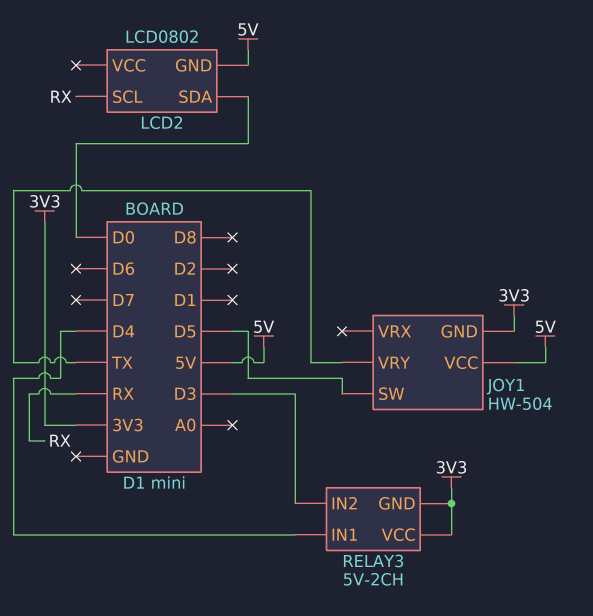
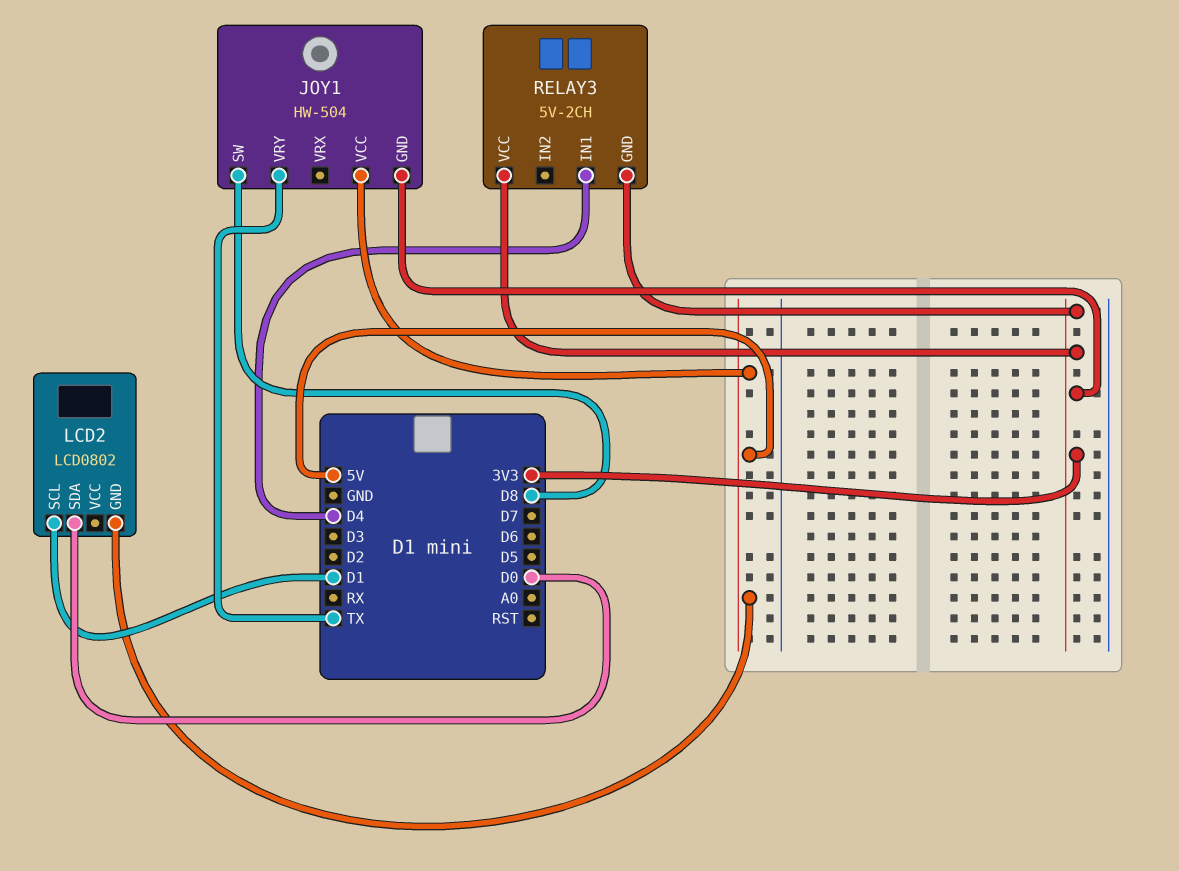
JOY1 pin SW: D5 -> D8
LCD2 pin SCL: RX -> D1
RELAY3 pin IN2: D3 -> none

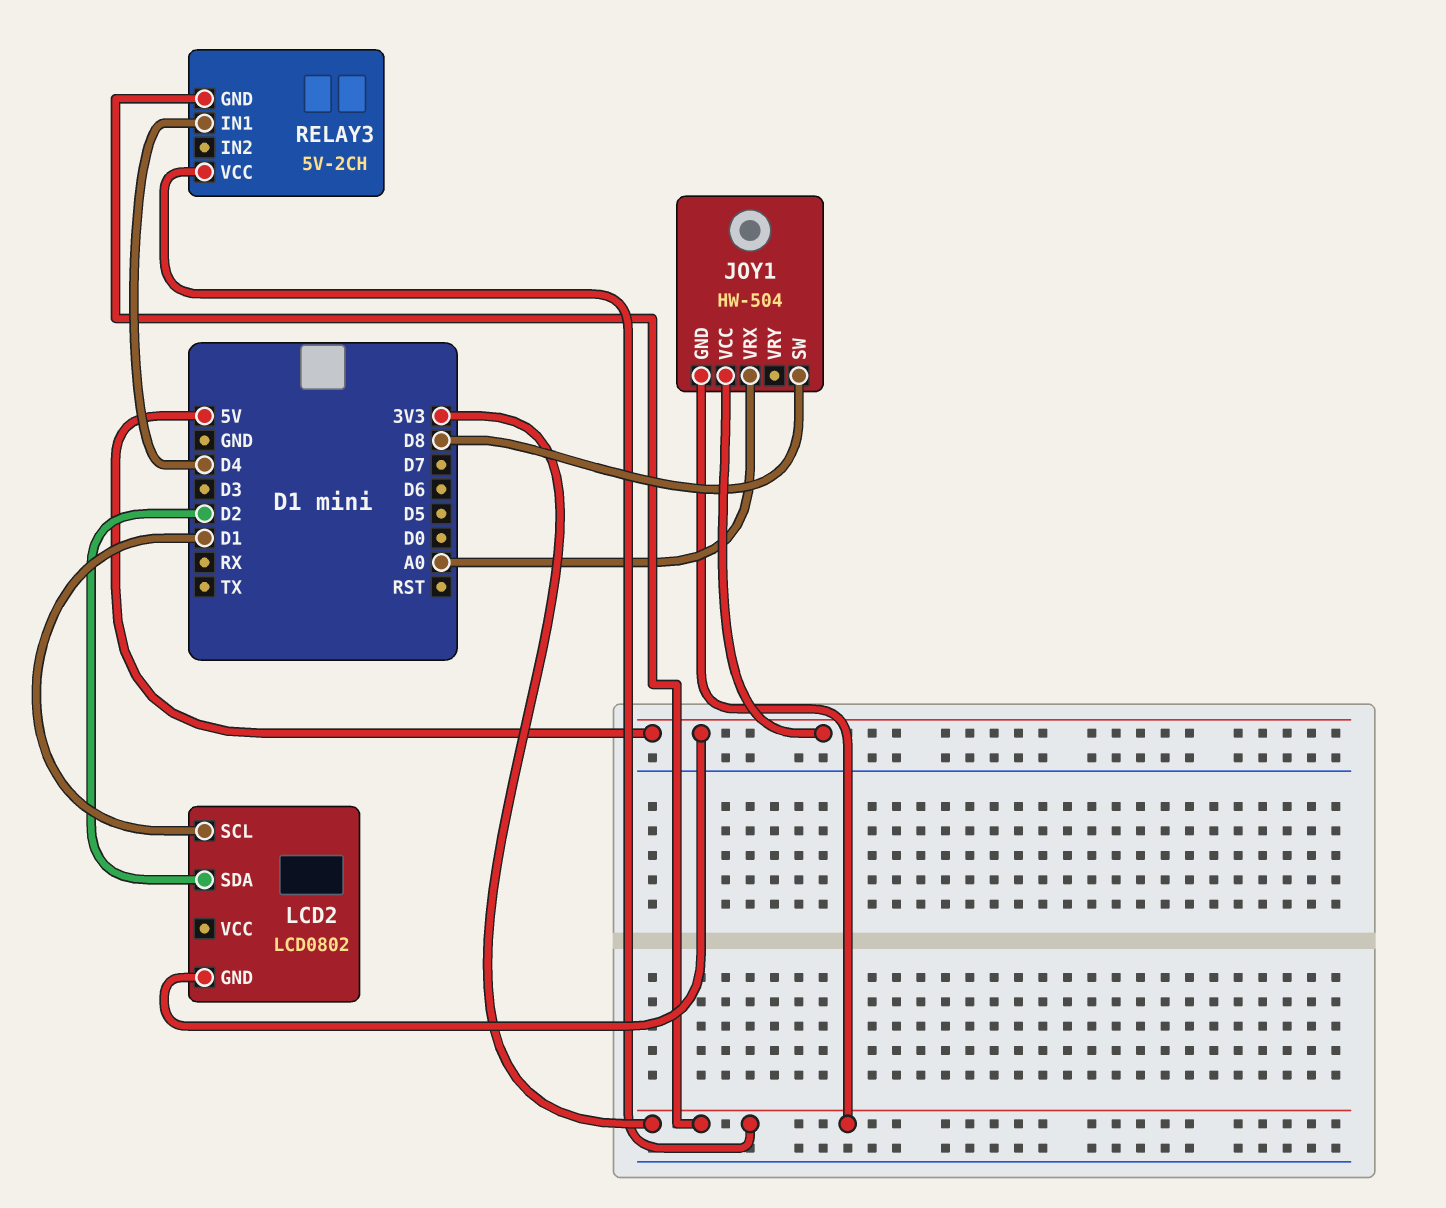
JOY1 pin VRX: none -> A0
JOY1 pin VRY: TX -> none
LCD2 pin SDA: D0 -> D2

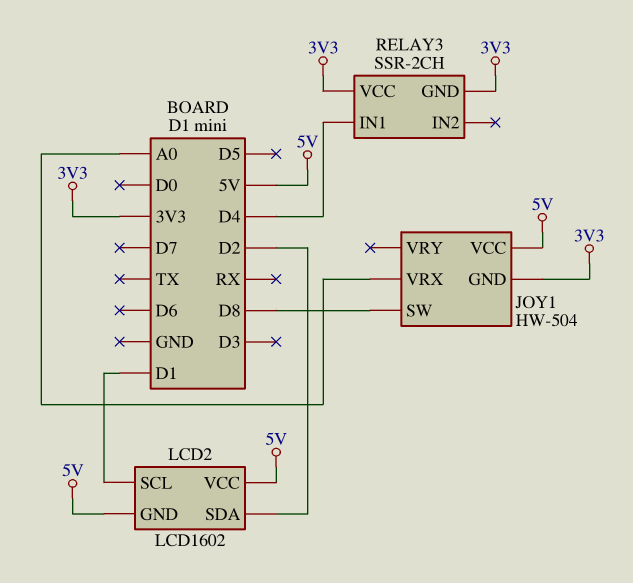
LCD2: LCD0802 -> LCD1602
LCD2 pin VCC: none -> 5V
RELAY3: 5V-2CH -> SSR-2CH

